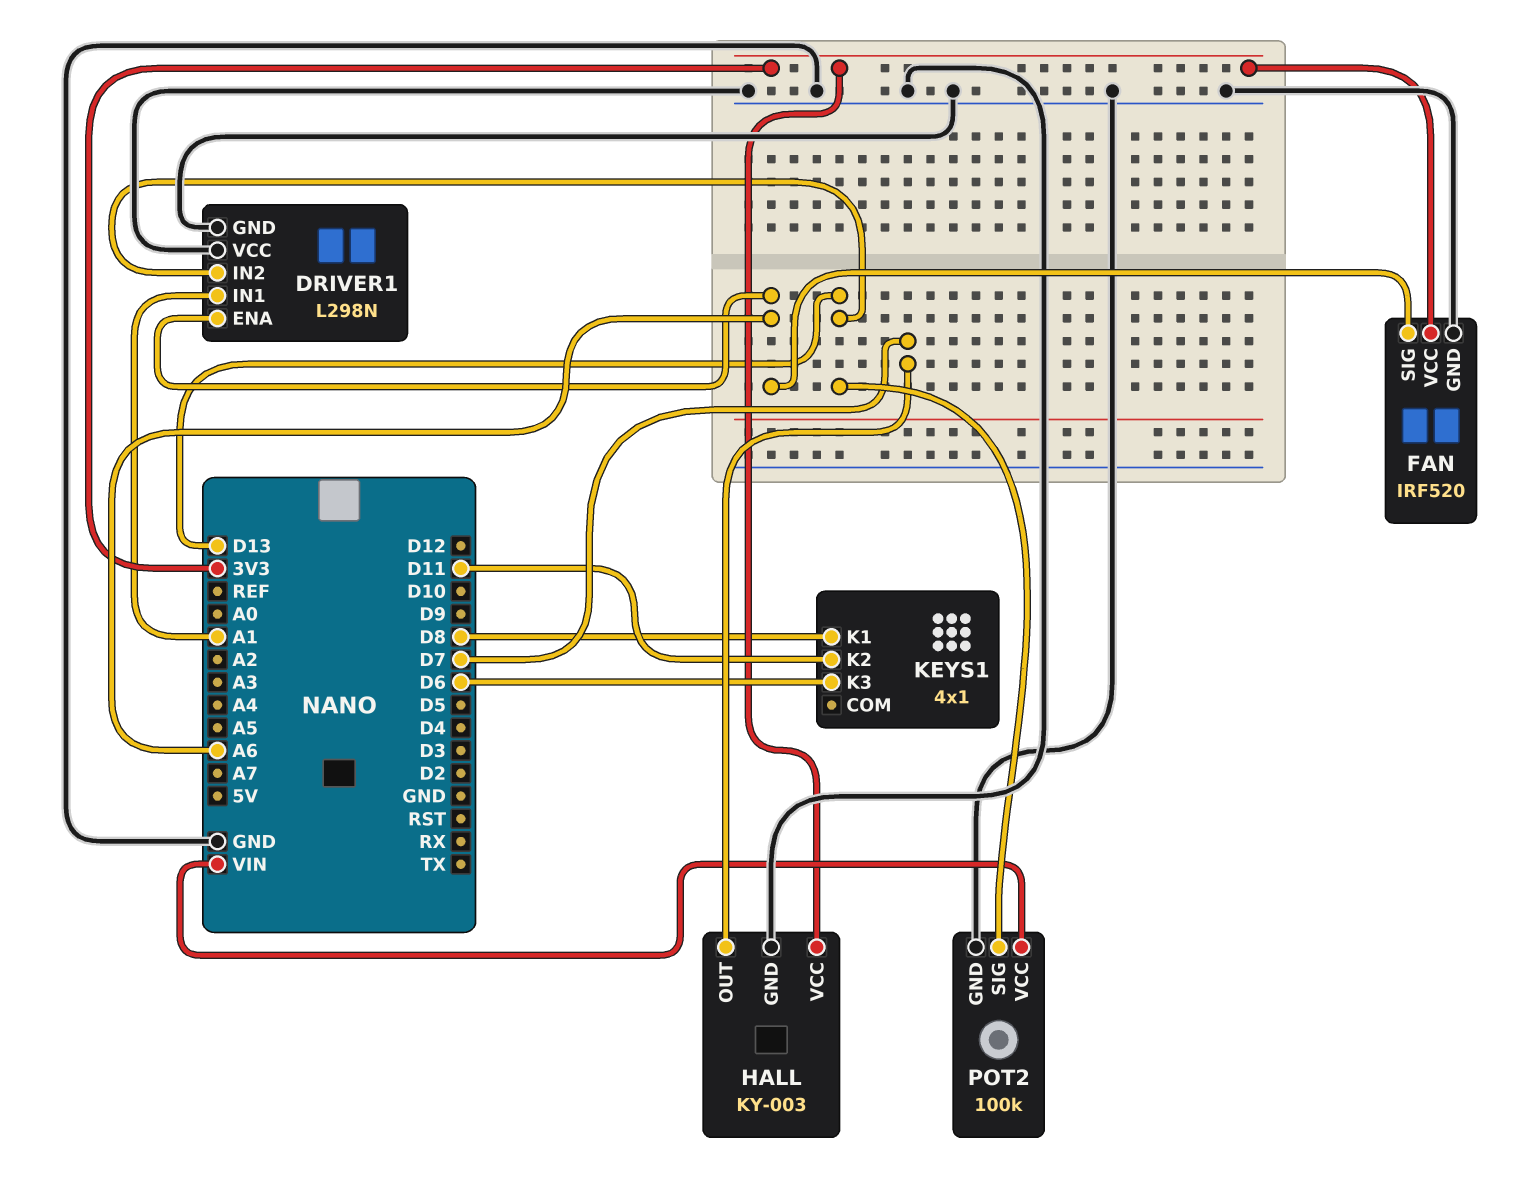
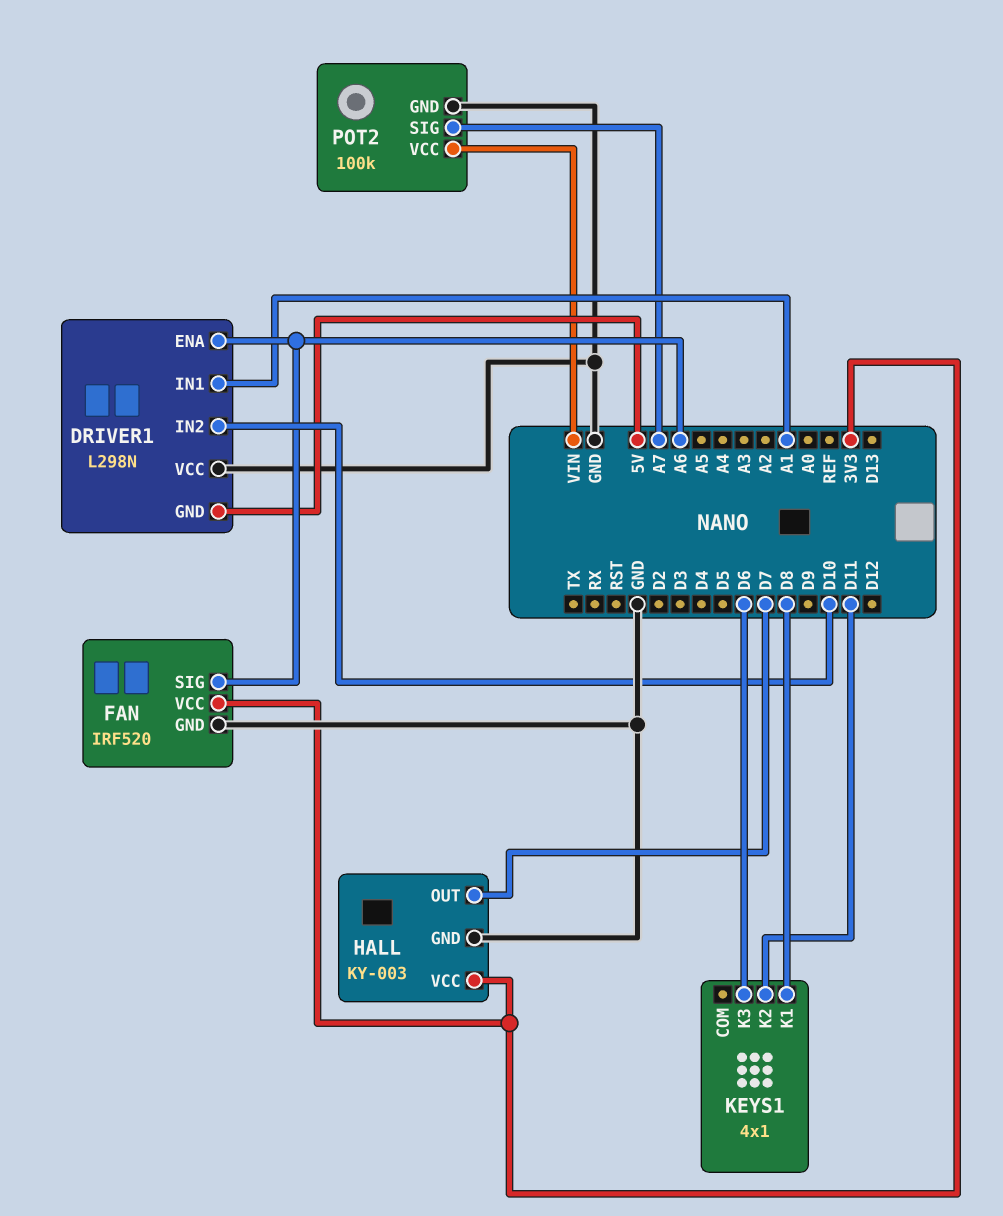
DRIVER1 pin GND: GND -> 5V
DRIVER1 pin IN2: D13 -> D10
POT2 pin SIG: D13 -> A7

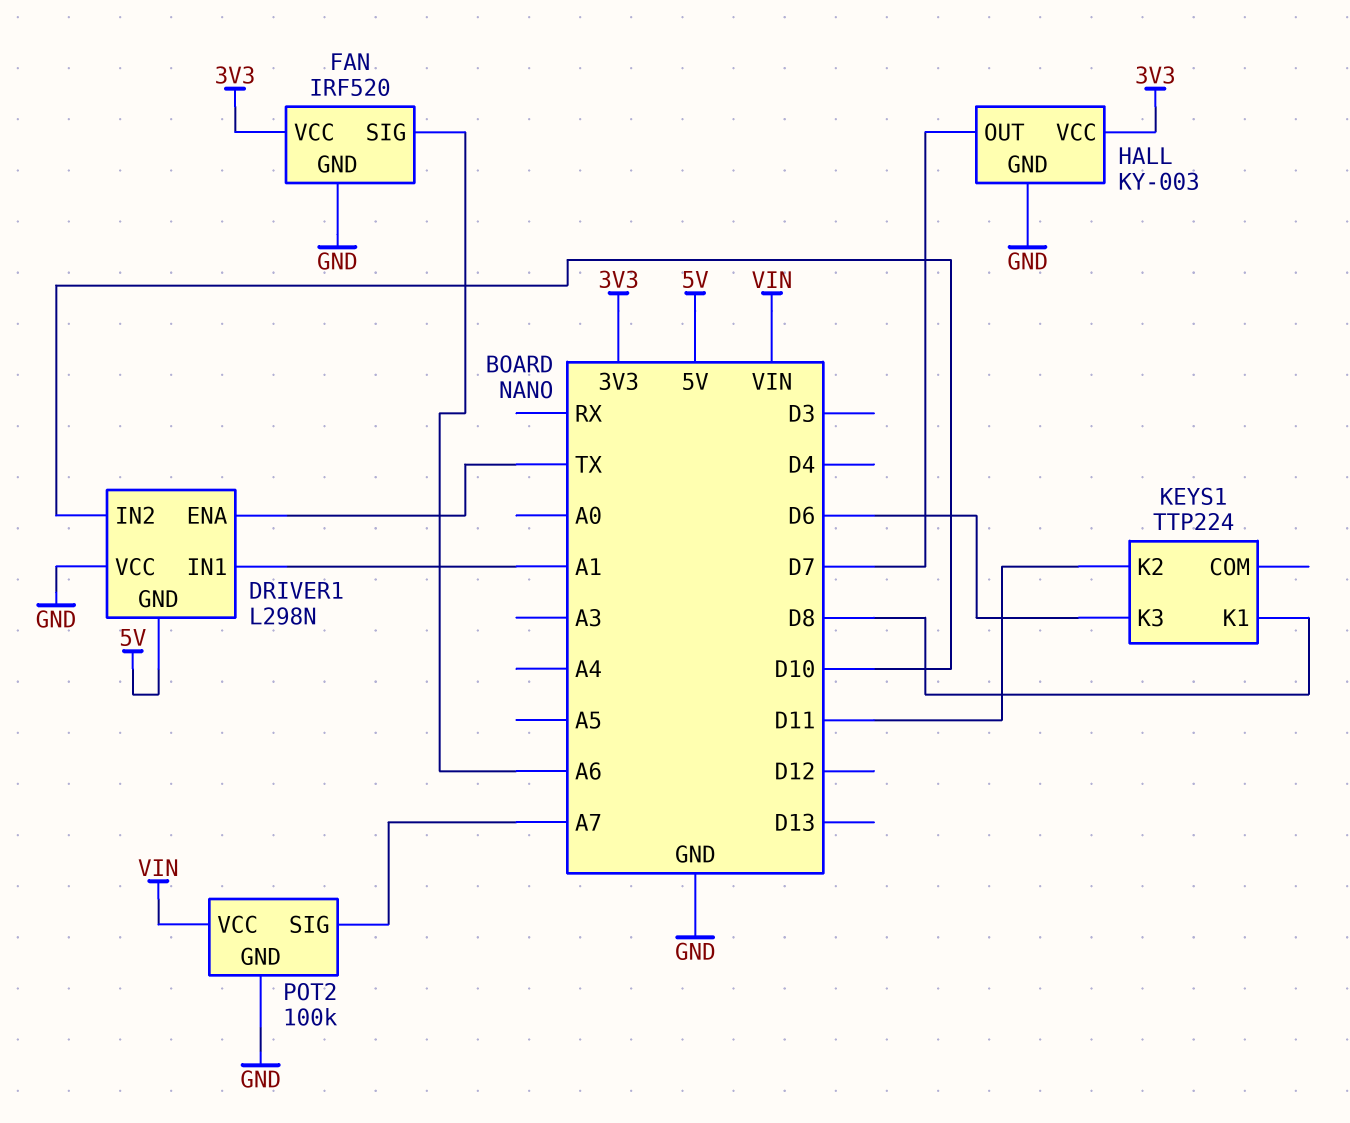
DRIVER1 pin ENA: A6 -> TX
KEYS1: 4x1 -> TTP224

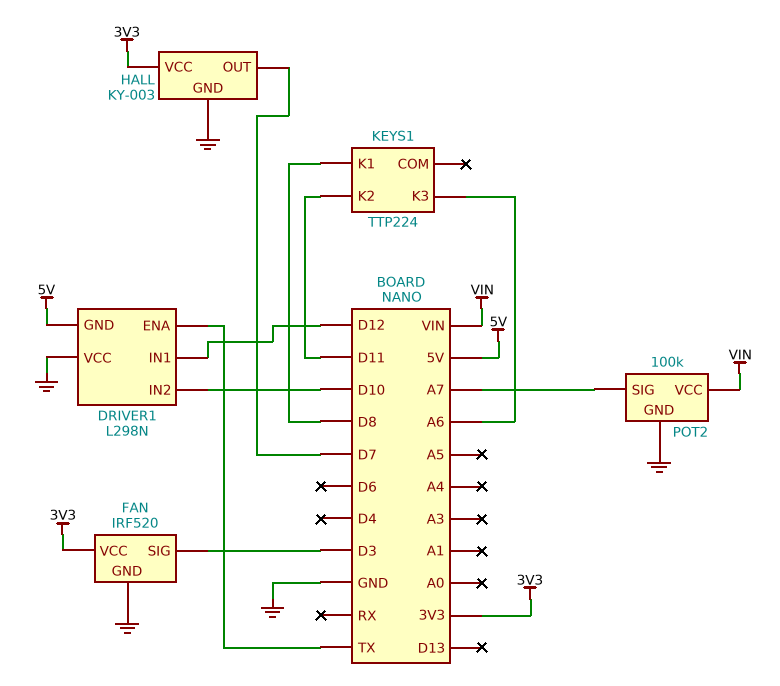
DRIVER1 pin IN1: A1 -> D12
FAN pin SIG: A6 -> D3
KEYS1 pin K3: D6 -> A6

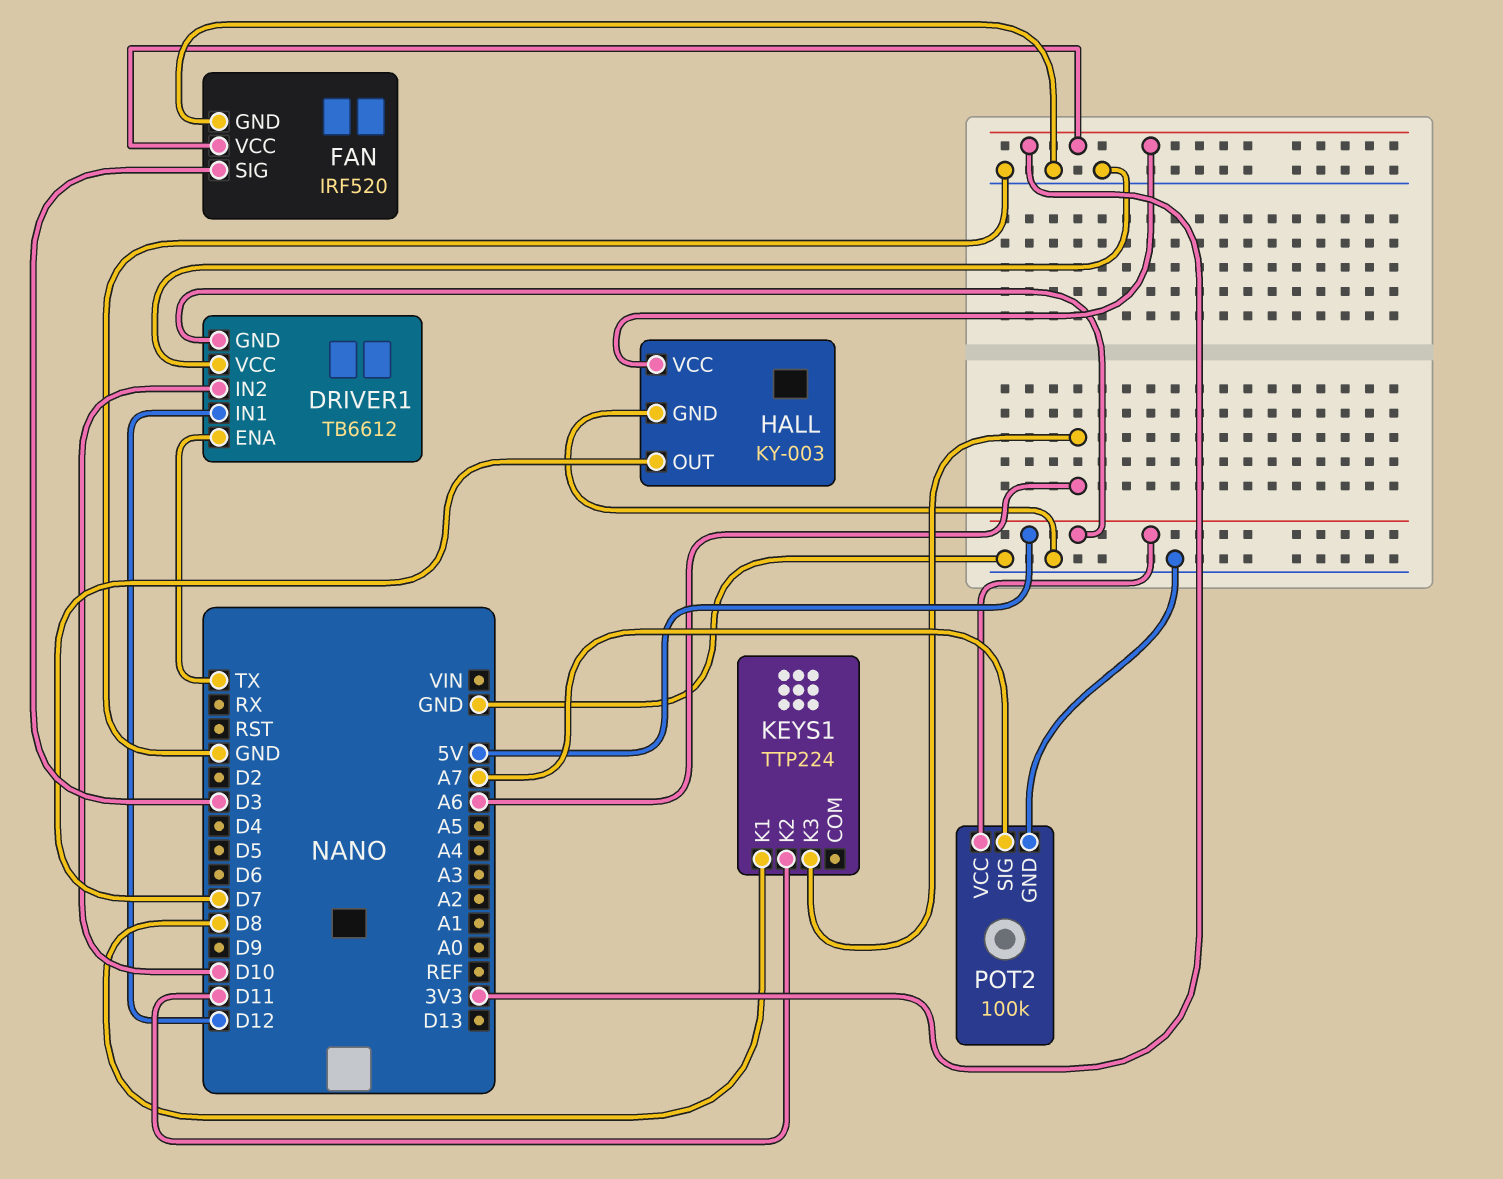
DRIVER1: L298N -> TB6612
POT2 pin VCC: VIN -> 5V

